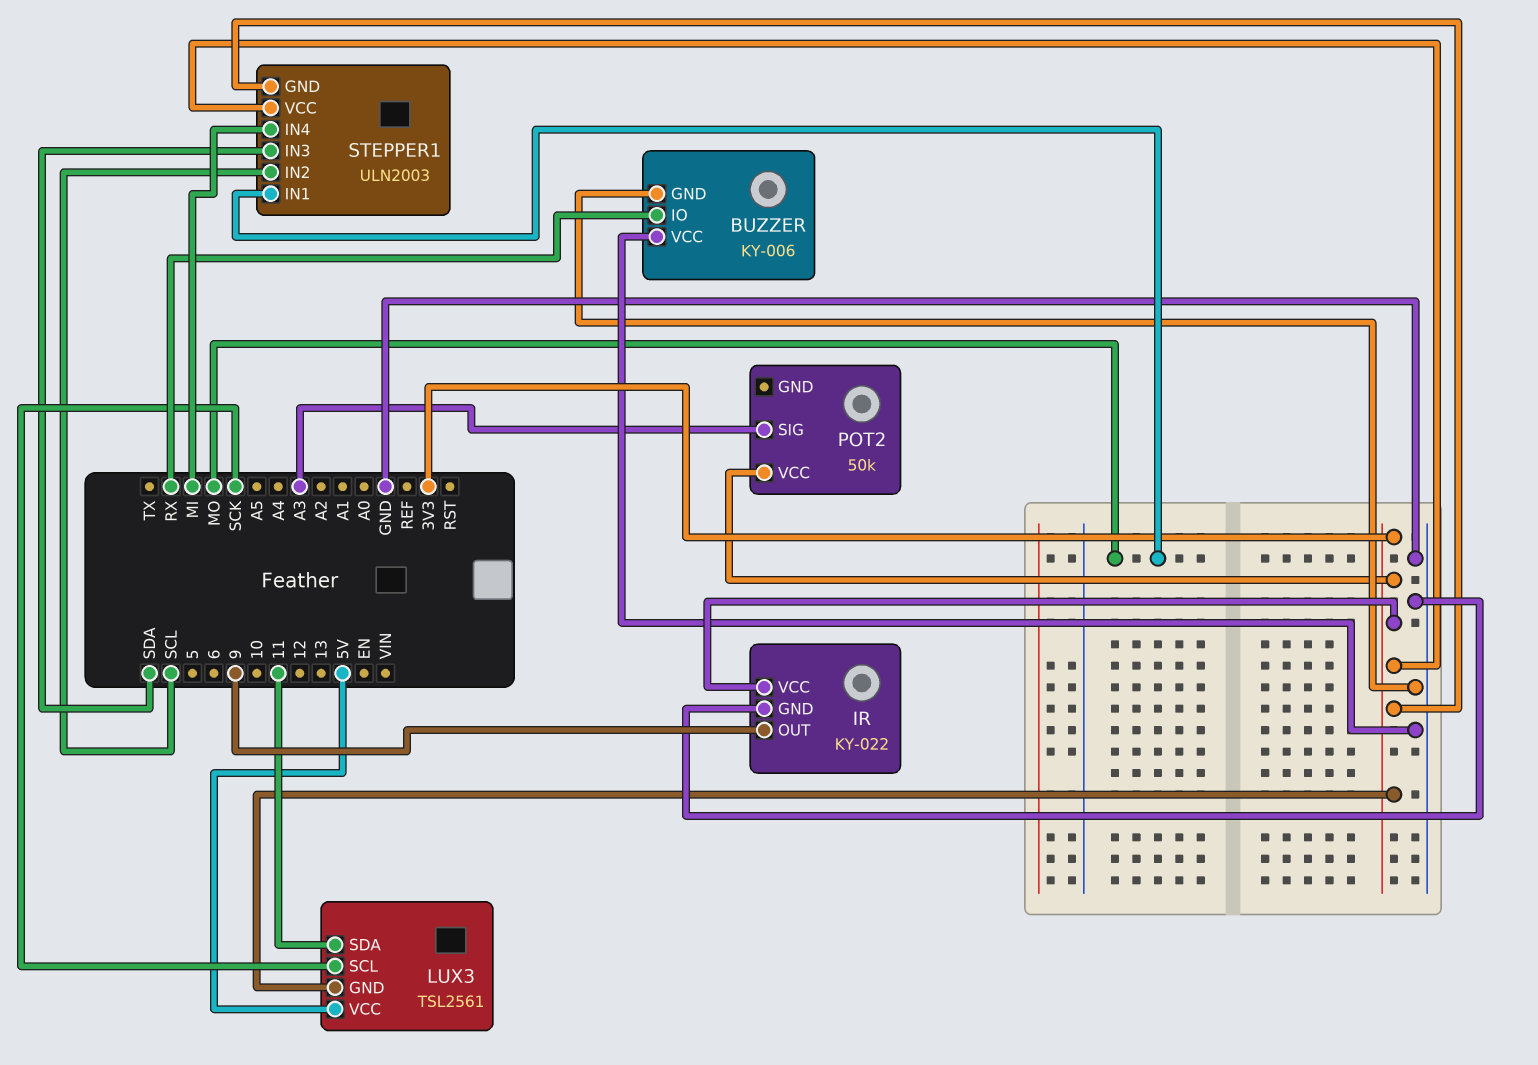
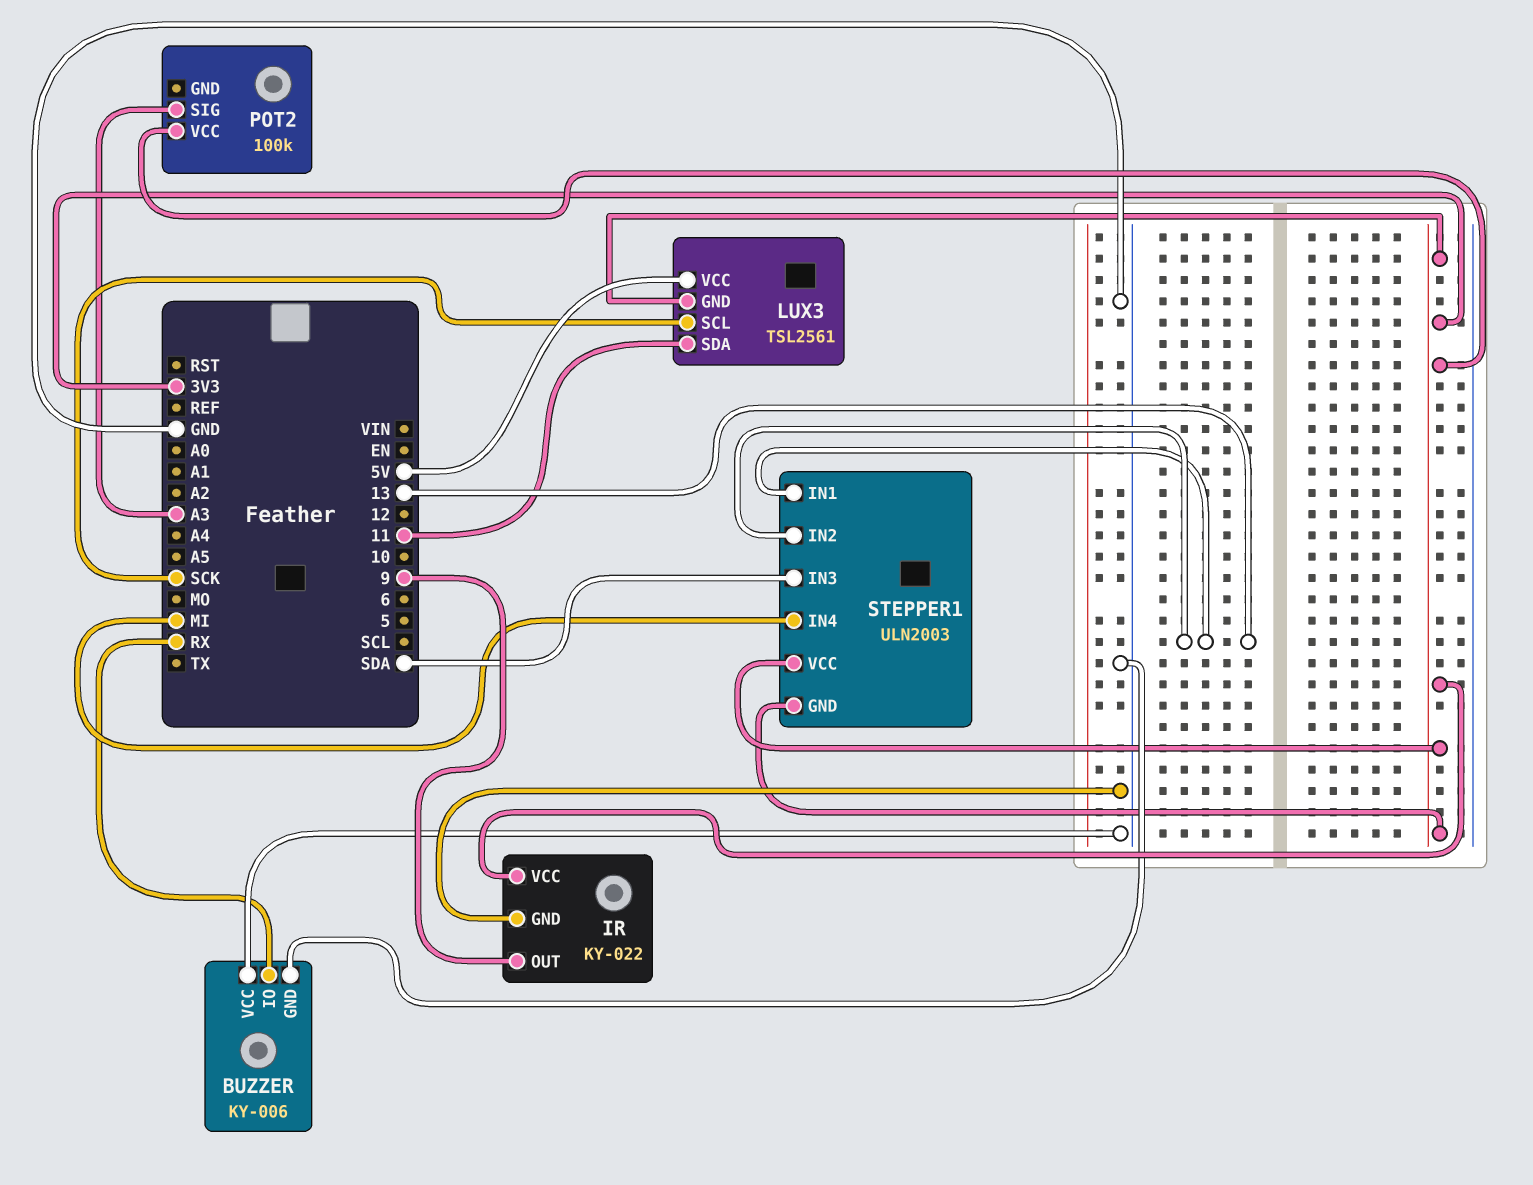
POT2: 50k -> 100k
STEPPER1 pin IN1: MO -> 13
STEPPER1 pin IN2: SCL -> 13

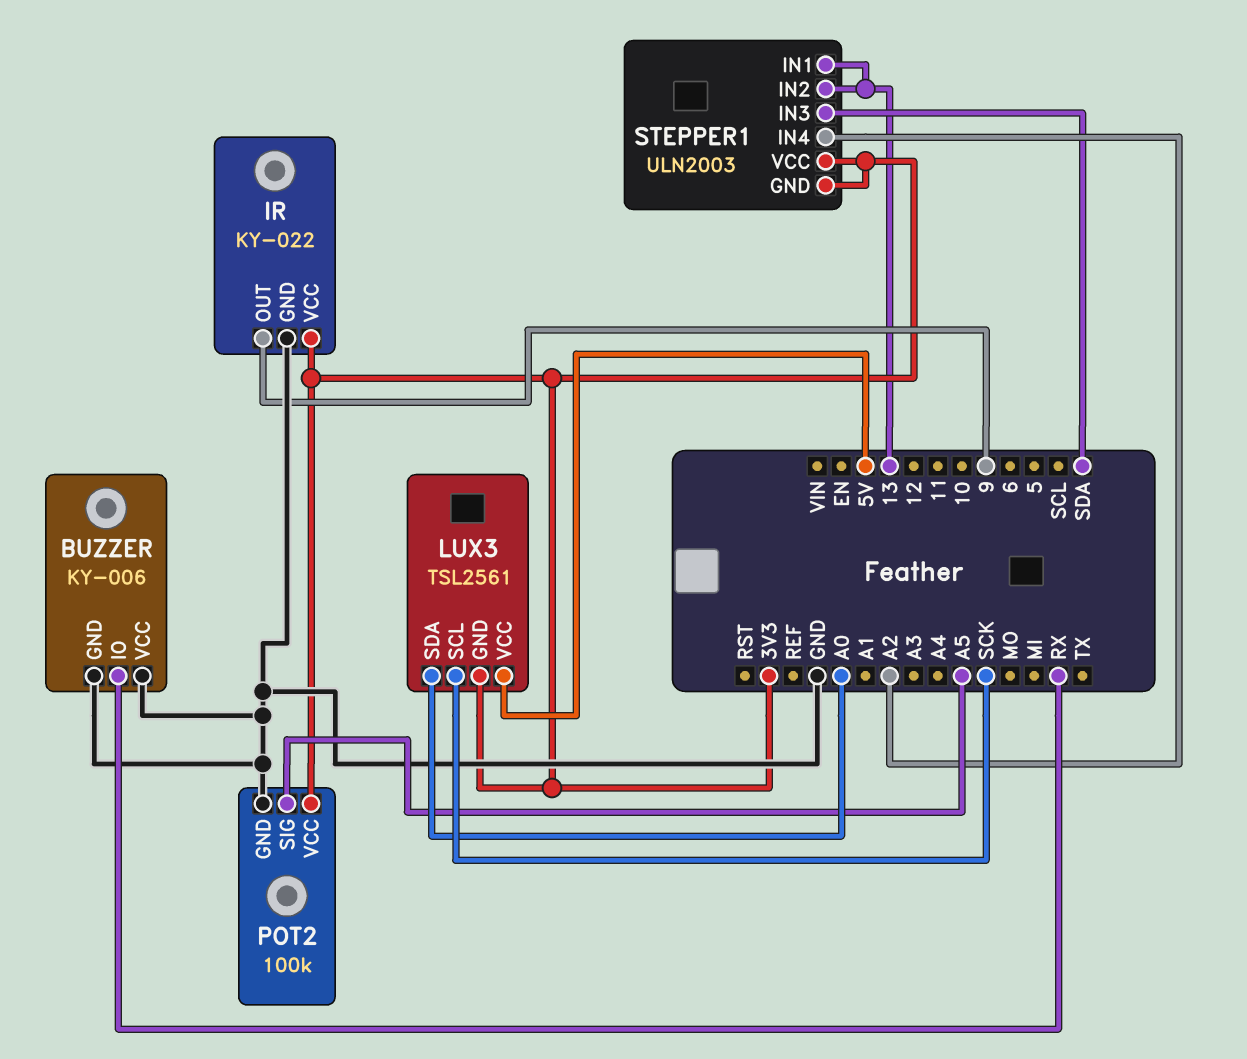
LUX3 pin SDA: 11 -> A0
POT2 pin GND: none -> GND
POT2 pin SIG: A3 -> A5
STEPPER1 pin IN4: MI -> A2

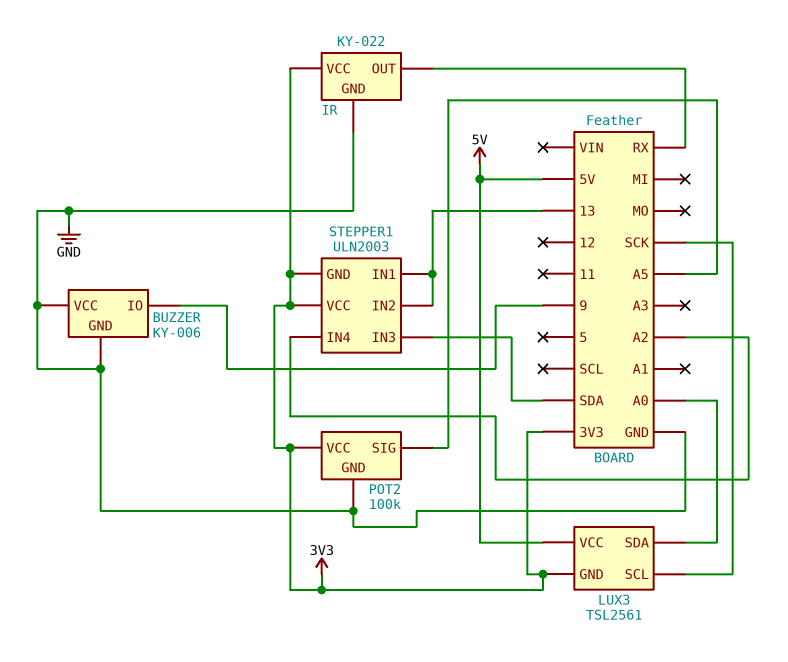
BUZZER pin IO: RX -> 9
IR pin OUT: 9 -> RX

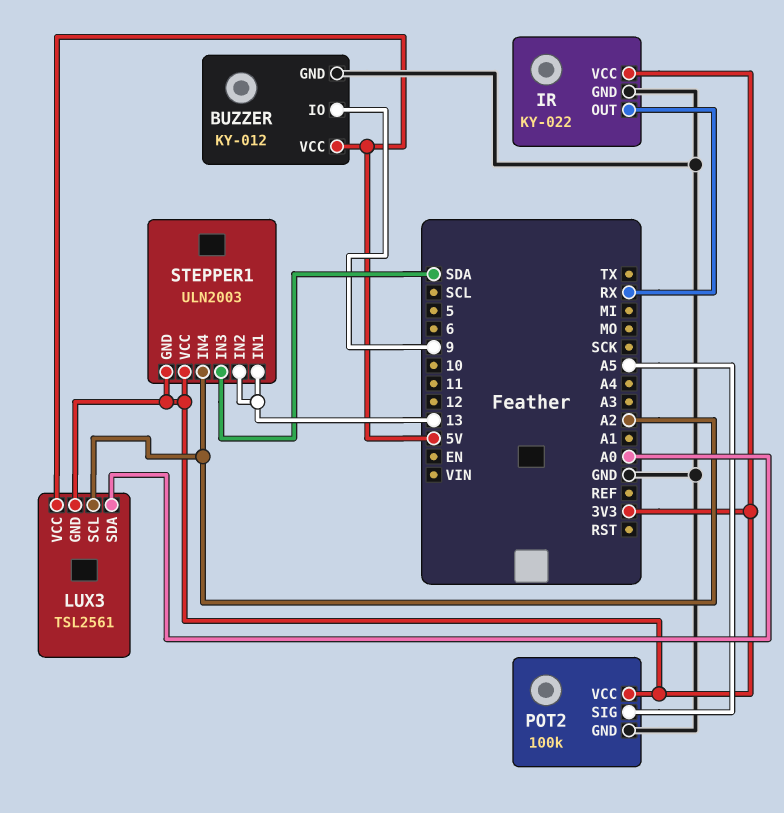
BUZZER: KY-006 -> KY-012
BUZZER pin VCC: GND -> 5V
LUX3 pin SCL: SCK -> A2

